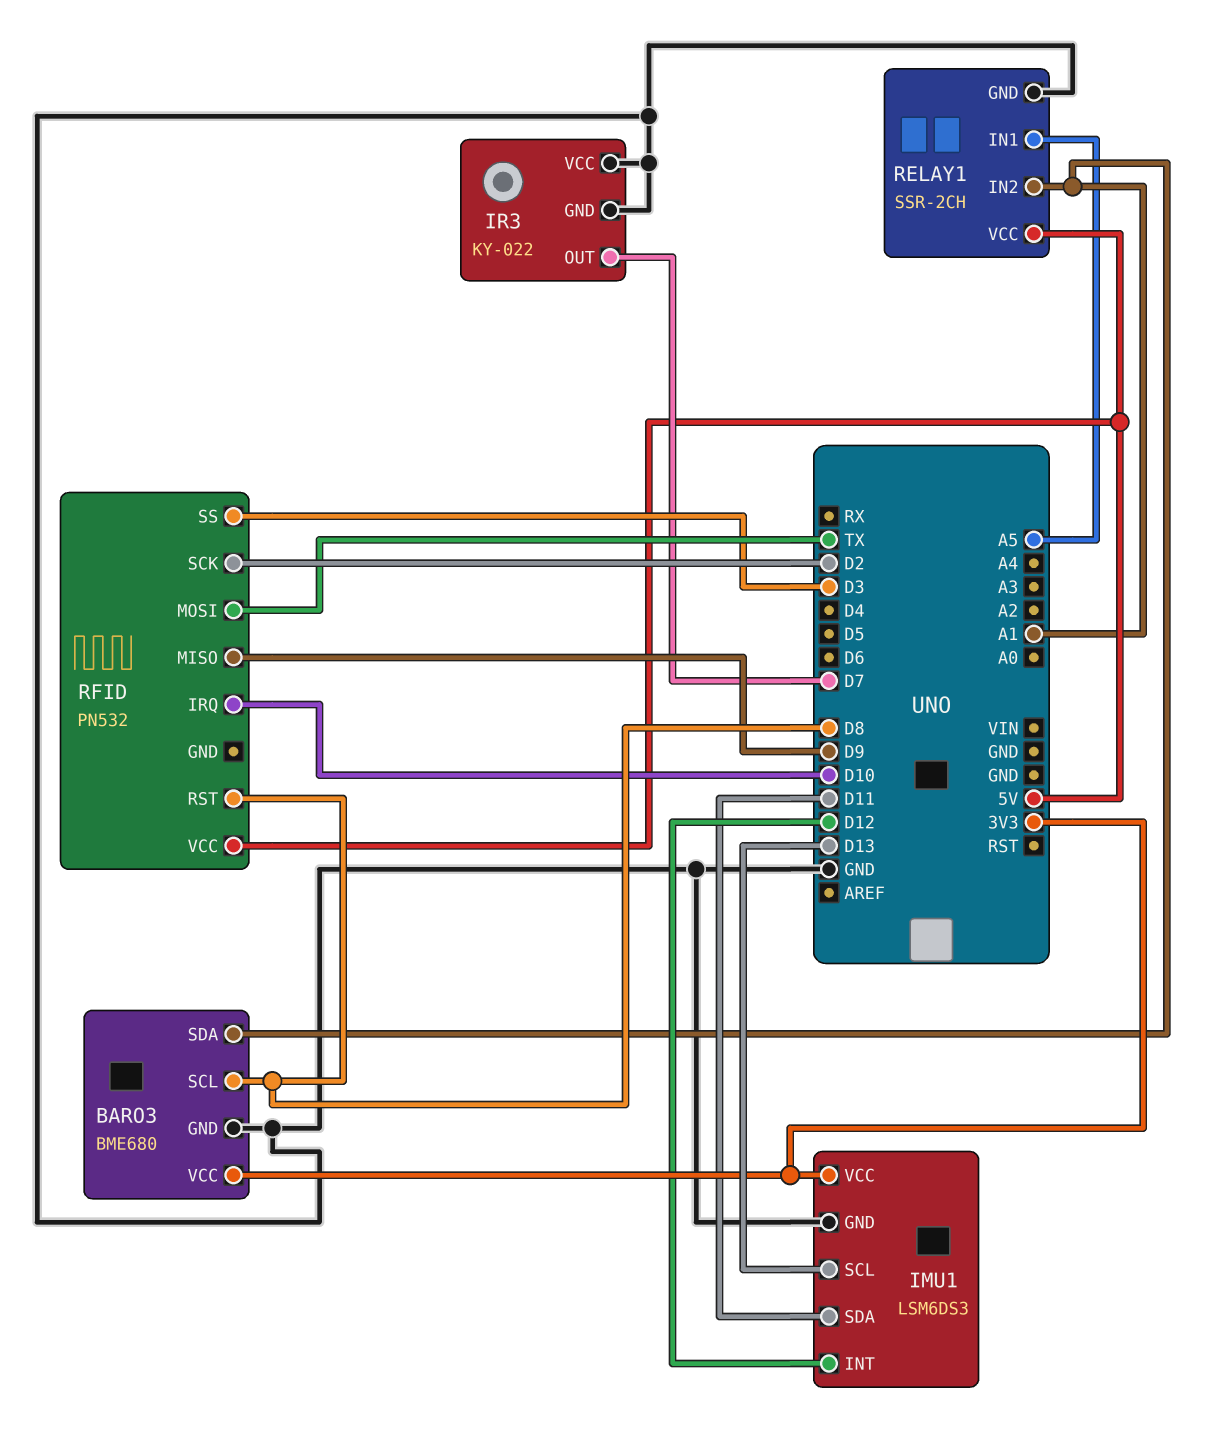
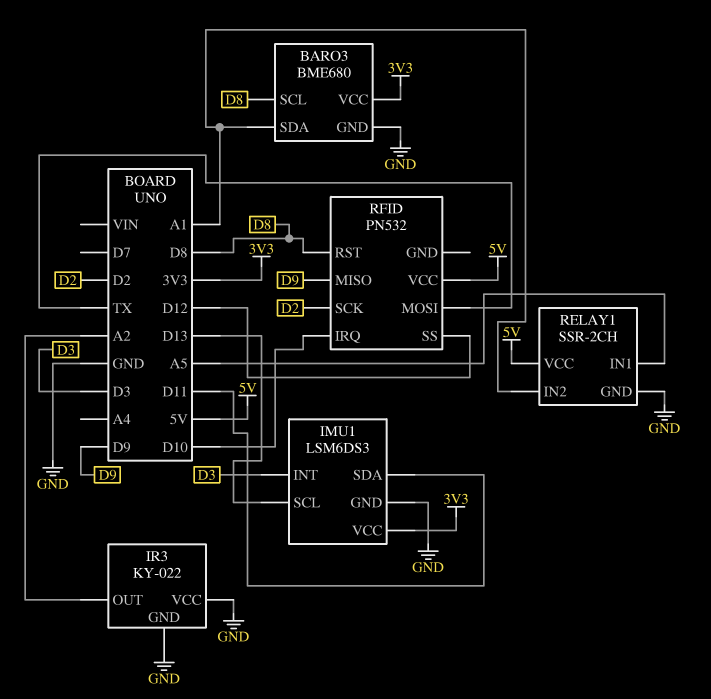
IMU1 pin INT: D12 -> D3
IR3 pin OUT: D7 -> A2
RFID pin SS: D3 -> D12

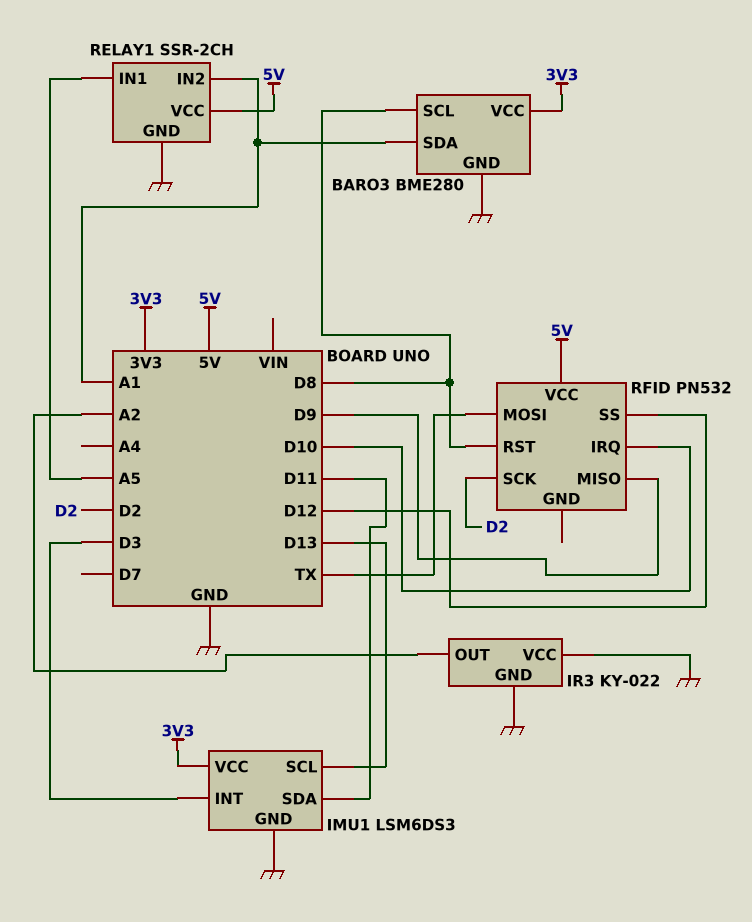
BARO3: BME680 -> BME280

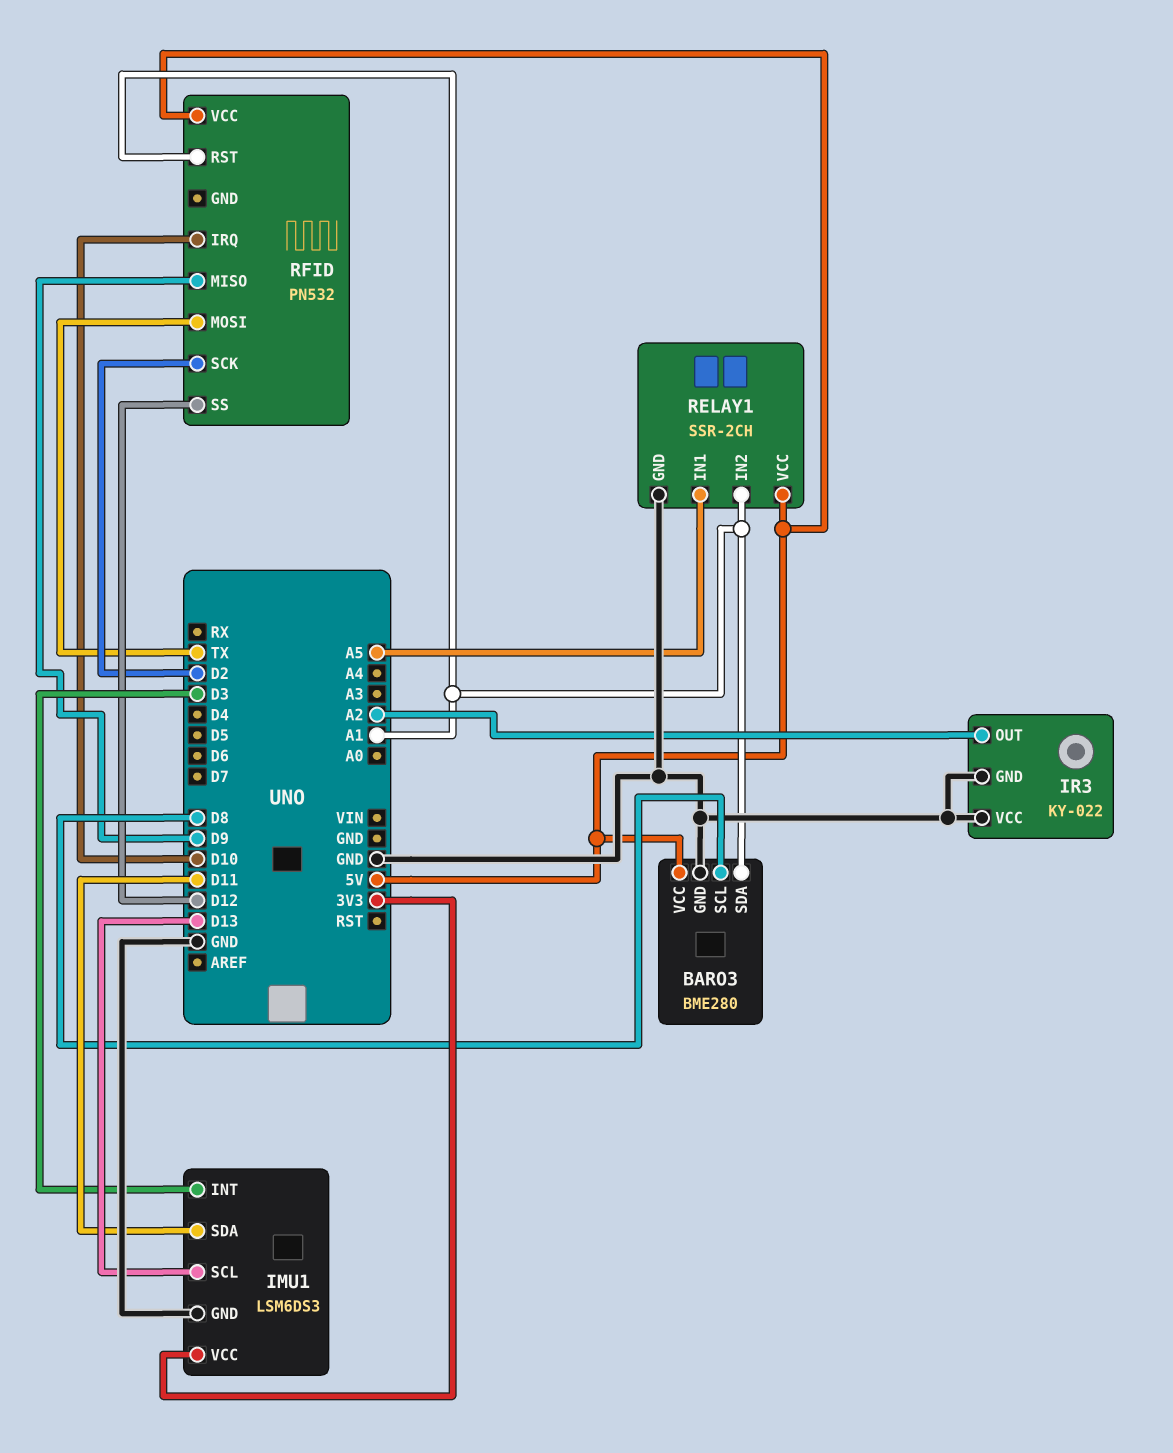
BARO3 pin VCC: 3V3 -> 5V
RFID pin RST: D8 -> A1

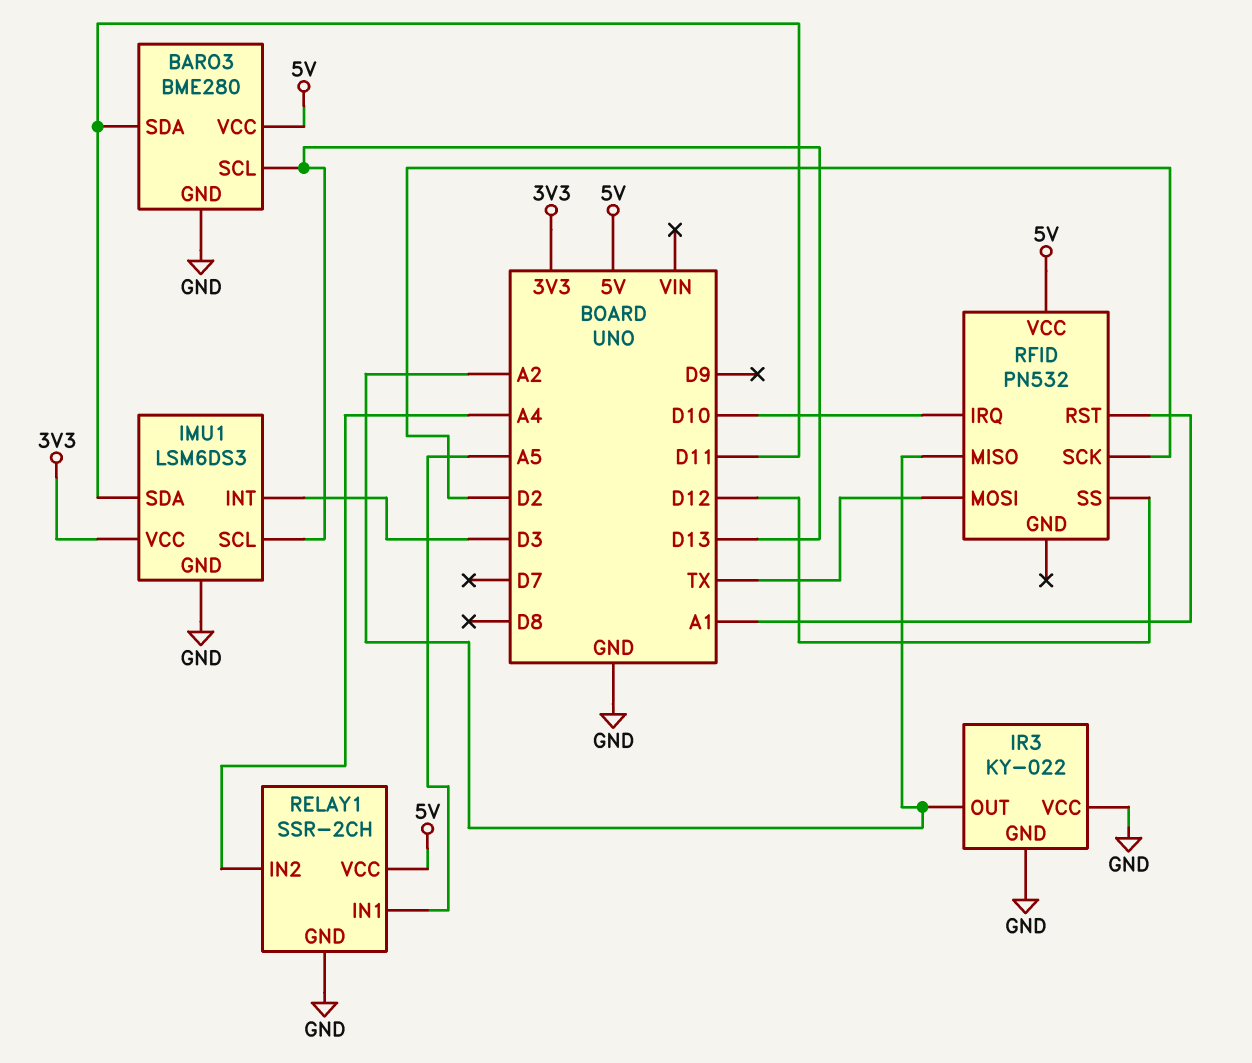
BARO3 pin SCL: D8 -> D13
BARO3 pin SDA: A1 -> D11
RELAY1 pin IN2: A1 -> A4
RFID pin MISO: D9 -> A2

